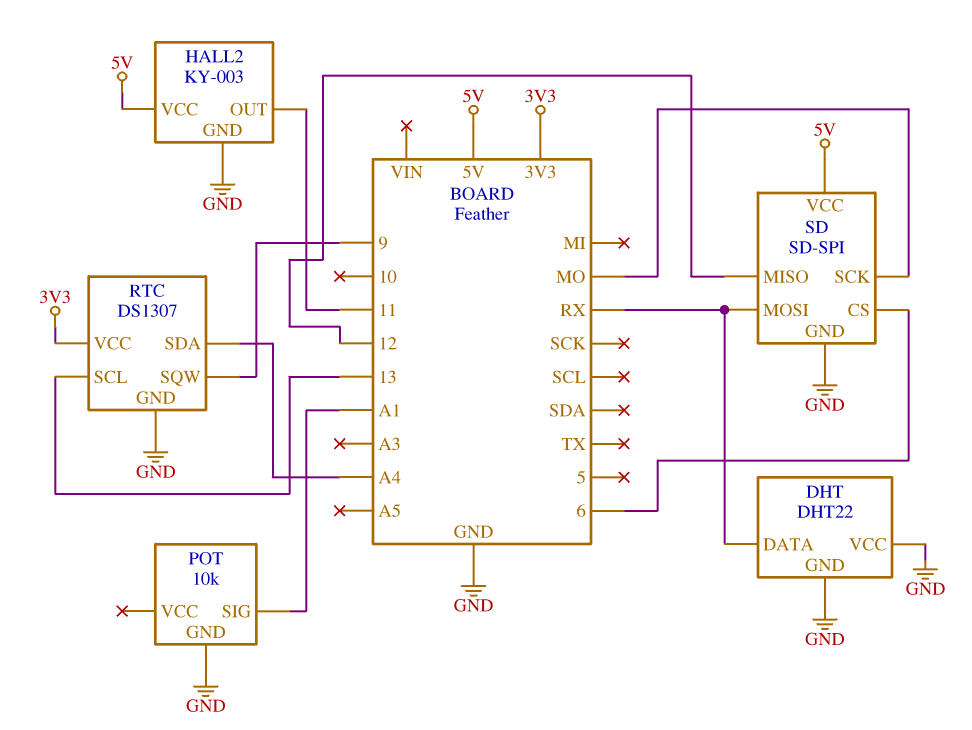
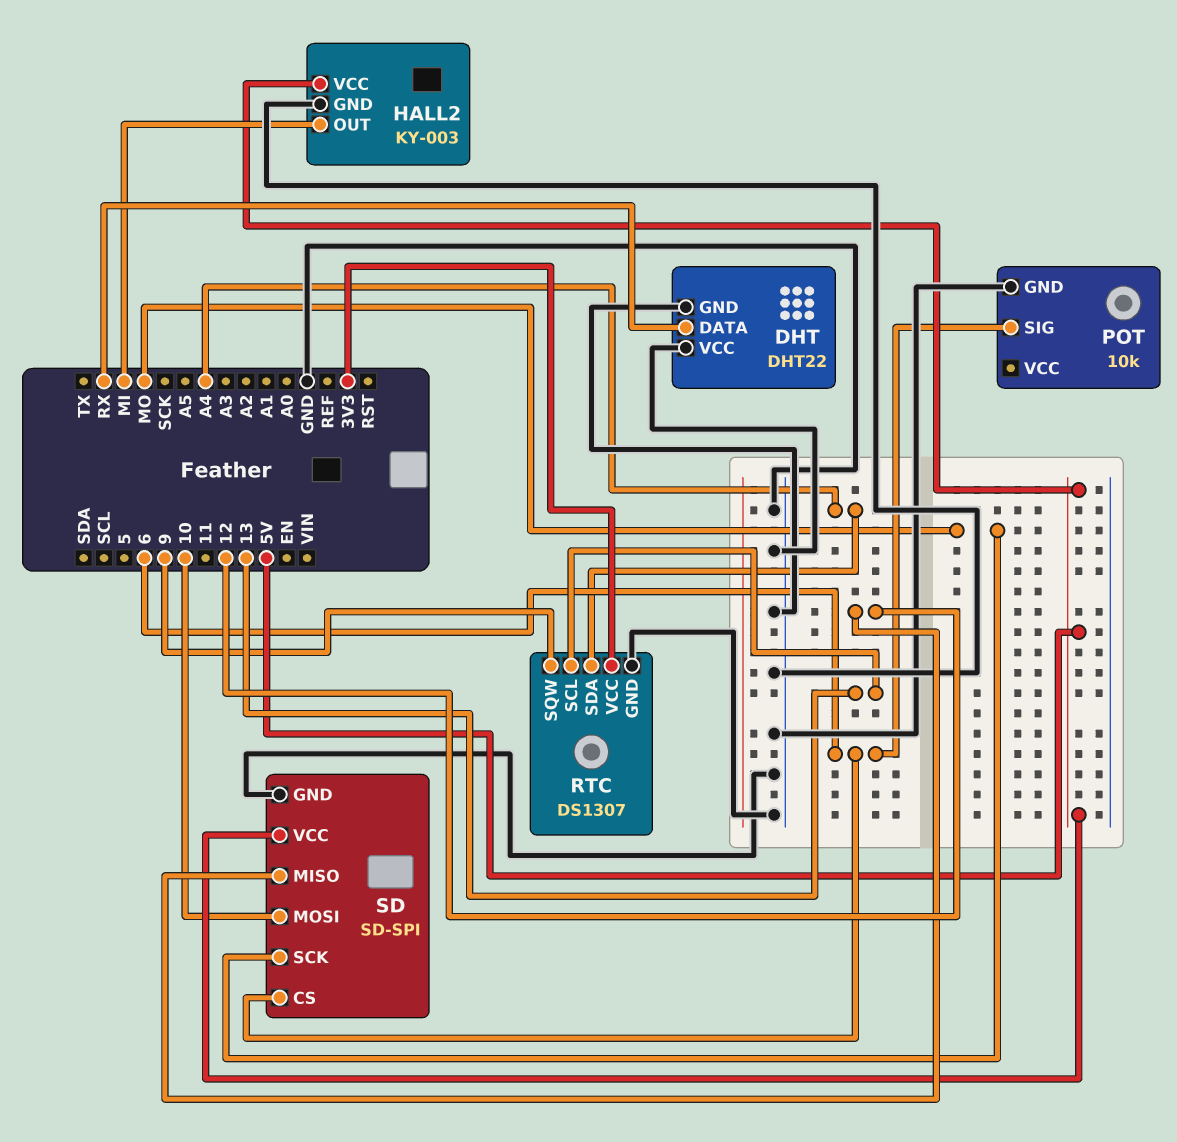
HALL2 pin OUT: 11 -> MI
POT pin SIG: A1 -> 6
SD pin MOSI: RX -> 10

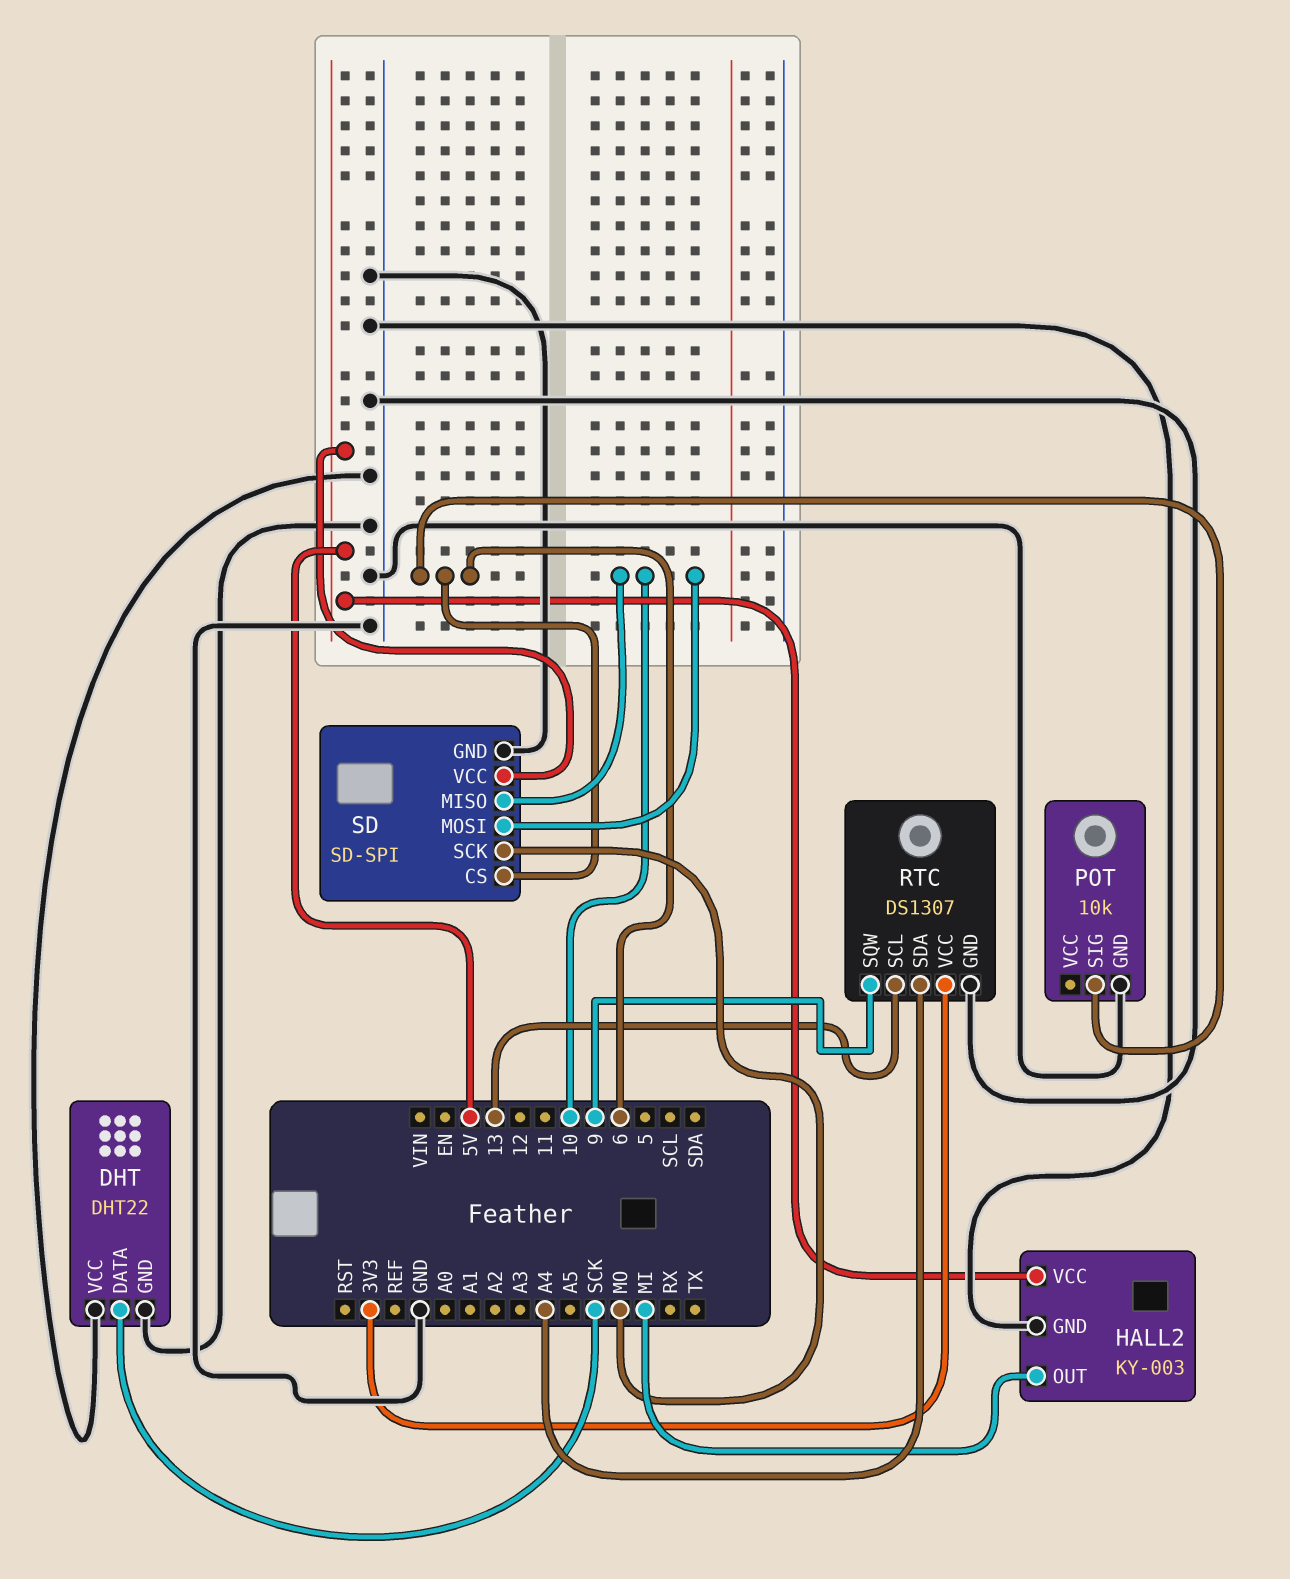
DHT pin DATA: RX -> SCK
SD pin MISO: 12 -> 10

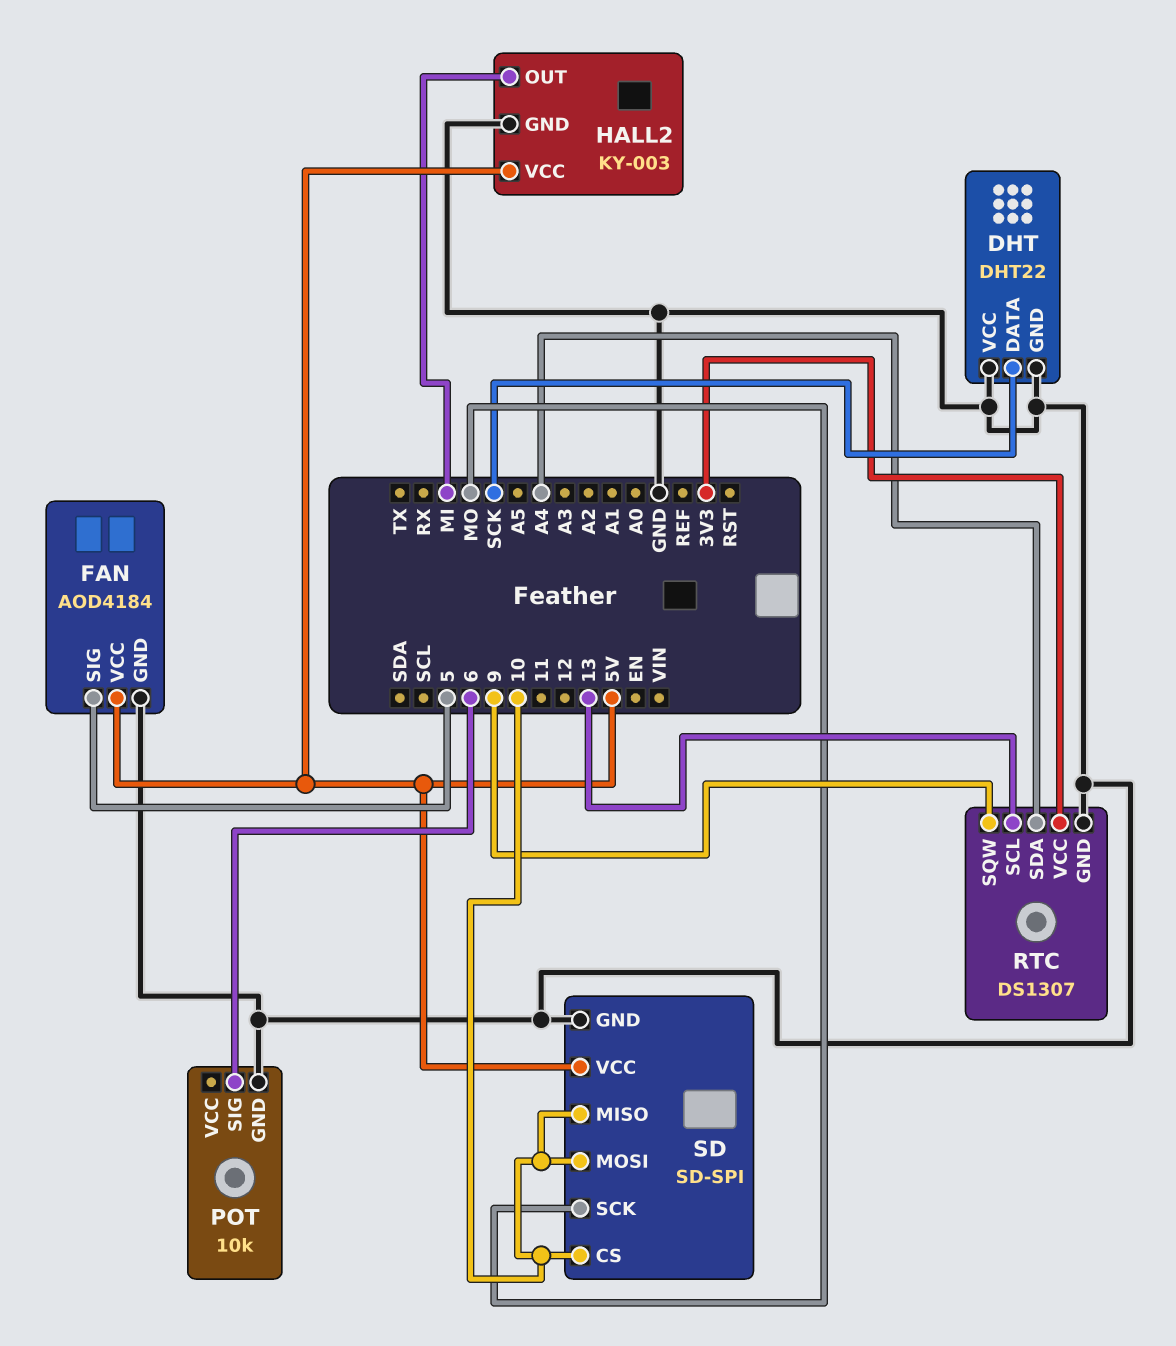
FAN: none -> AOD4184
FAN pin GND: none -> GND
FAN pin SIG: none -> 5
FAN pin VCC: none -> 5V
SD pin CS: 6 -> 10

